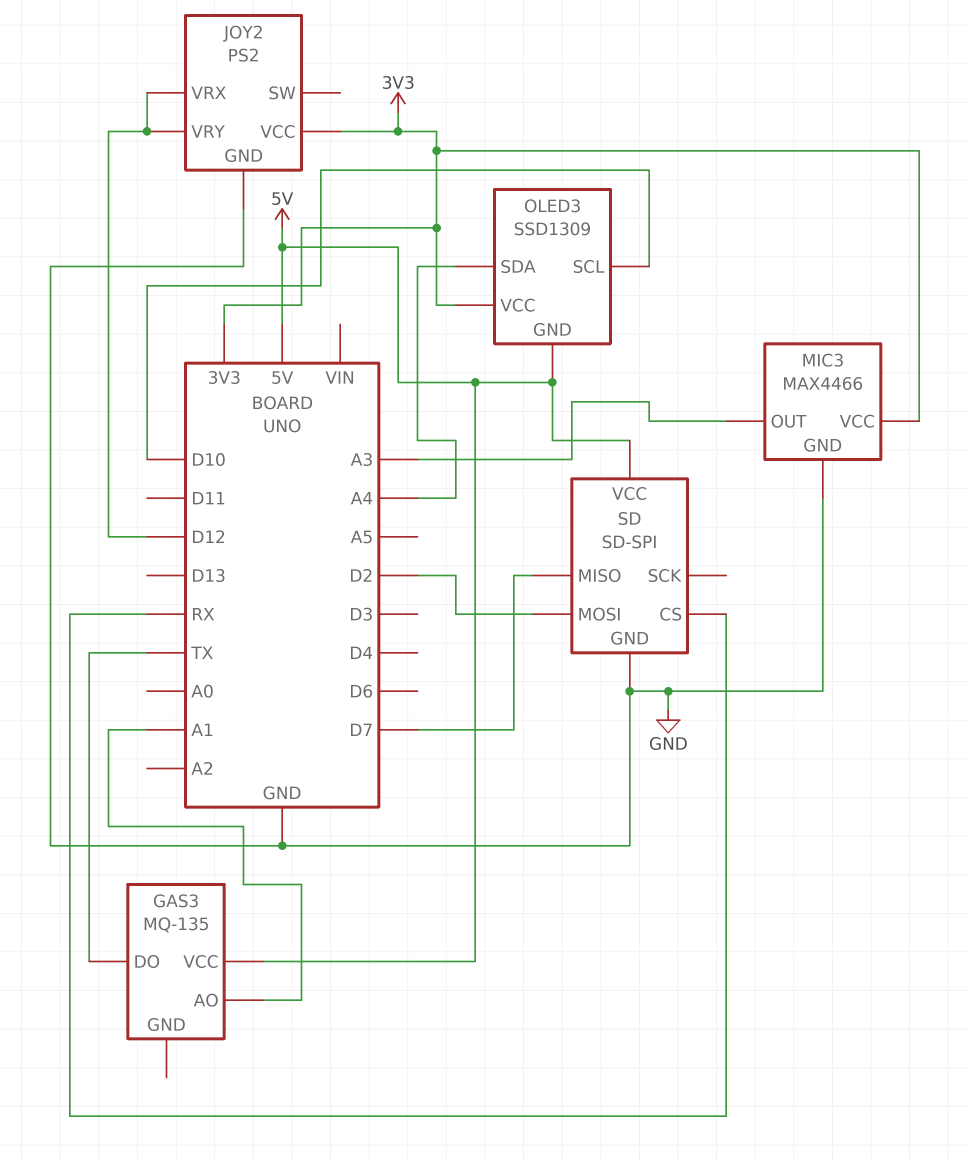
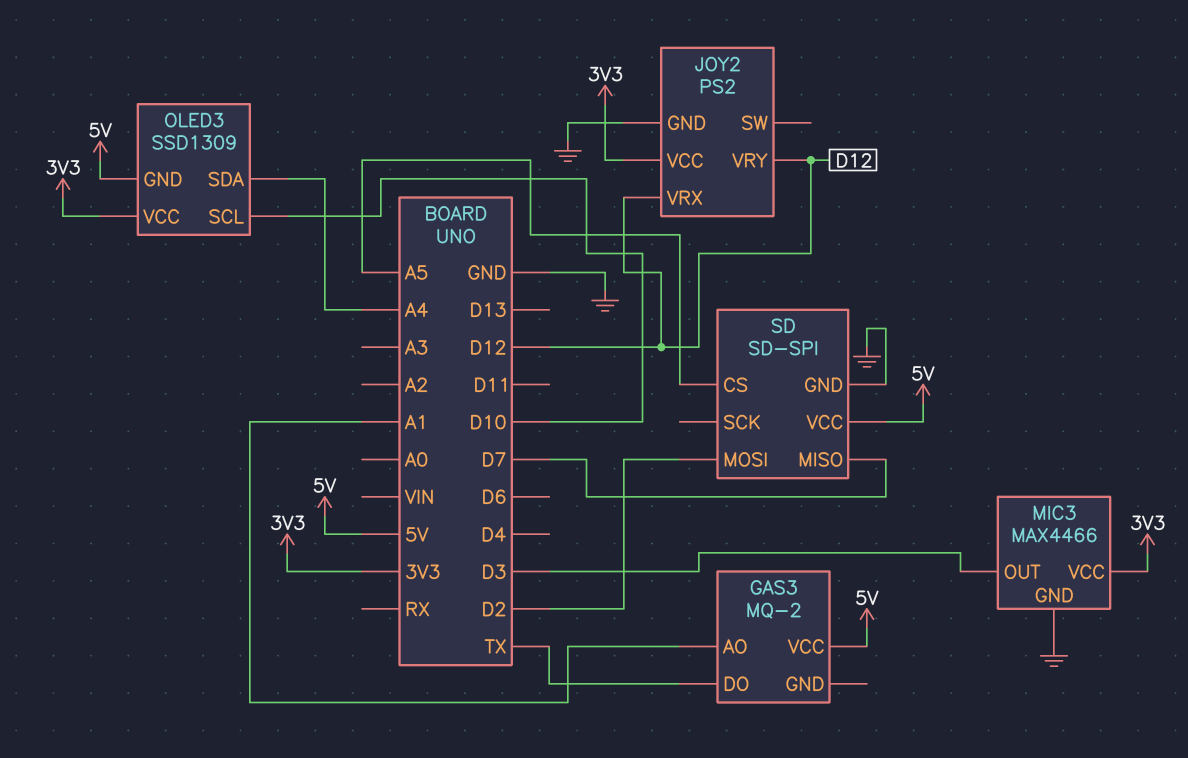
GAS3: MQ-135 -> MQ-2
MIC3 pin OUT: A3 -> D3
SD pin CS: RX -> A5

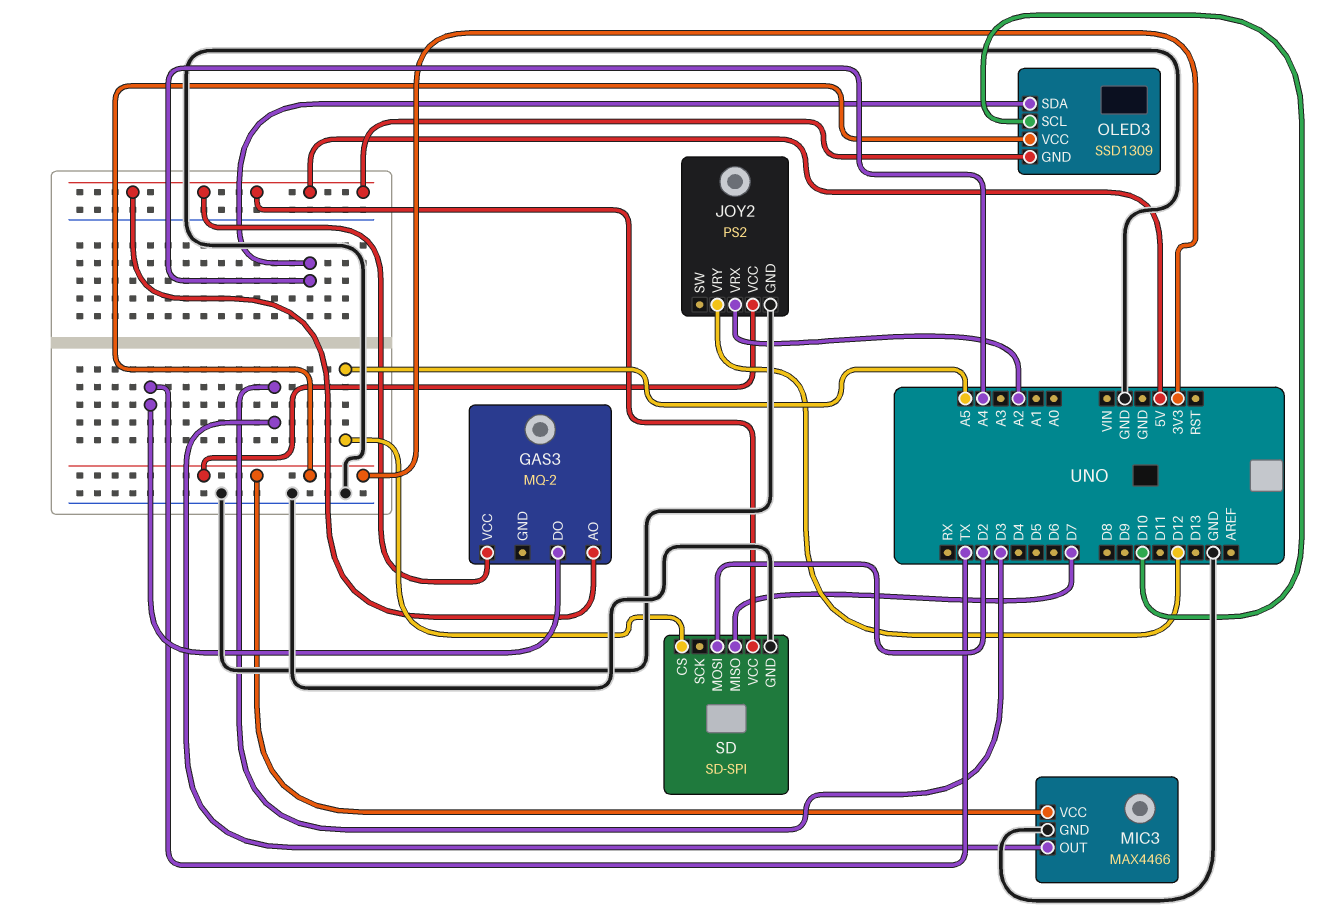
GAS3 pin AO: A1 -> 5V
JOY2 pin VRX: D12 -> A2

